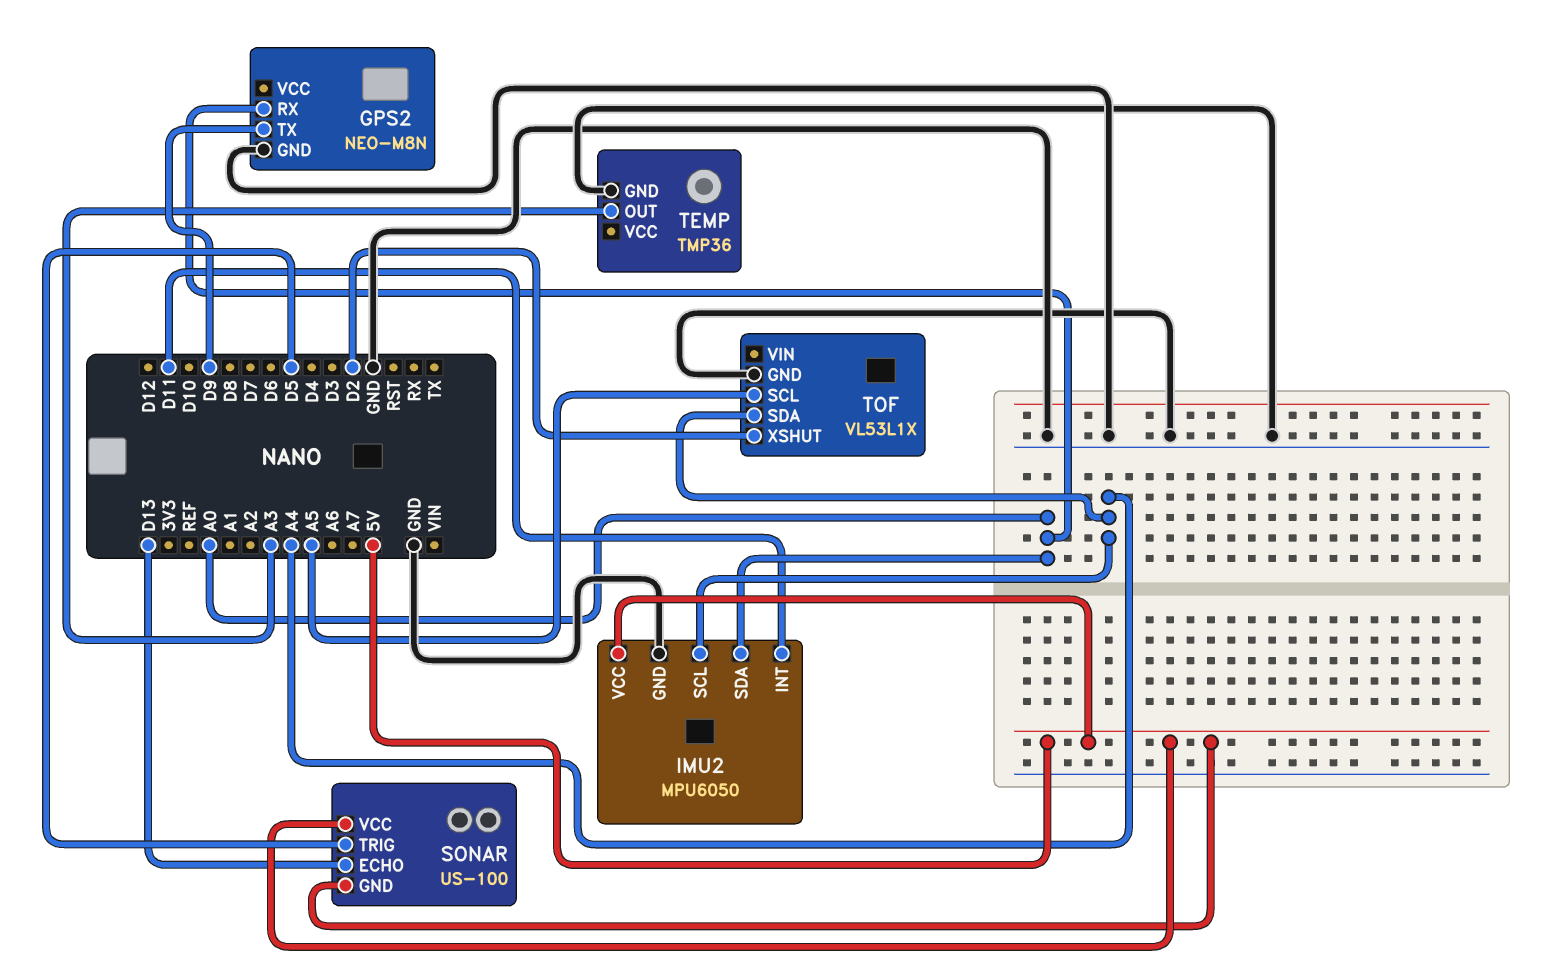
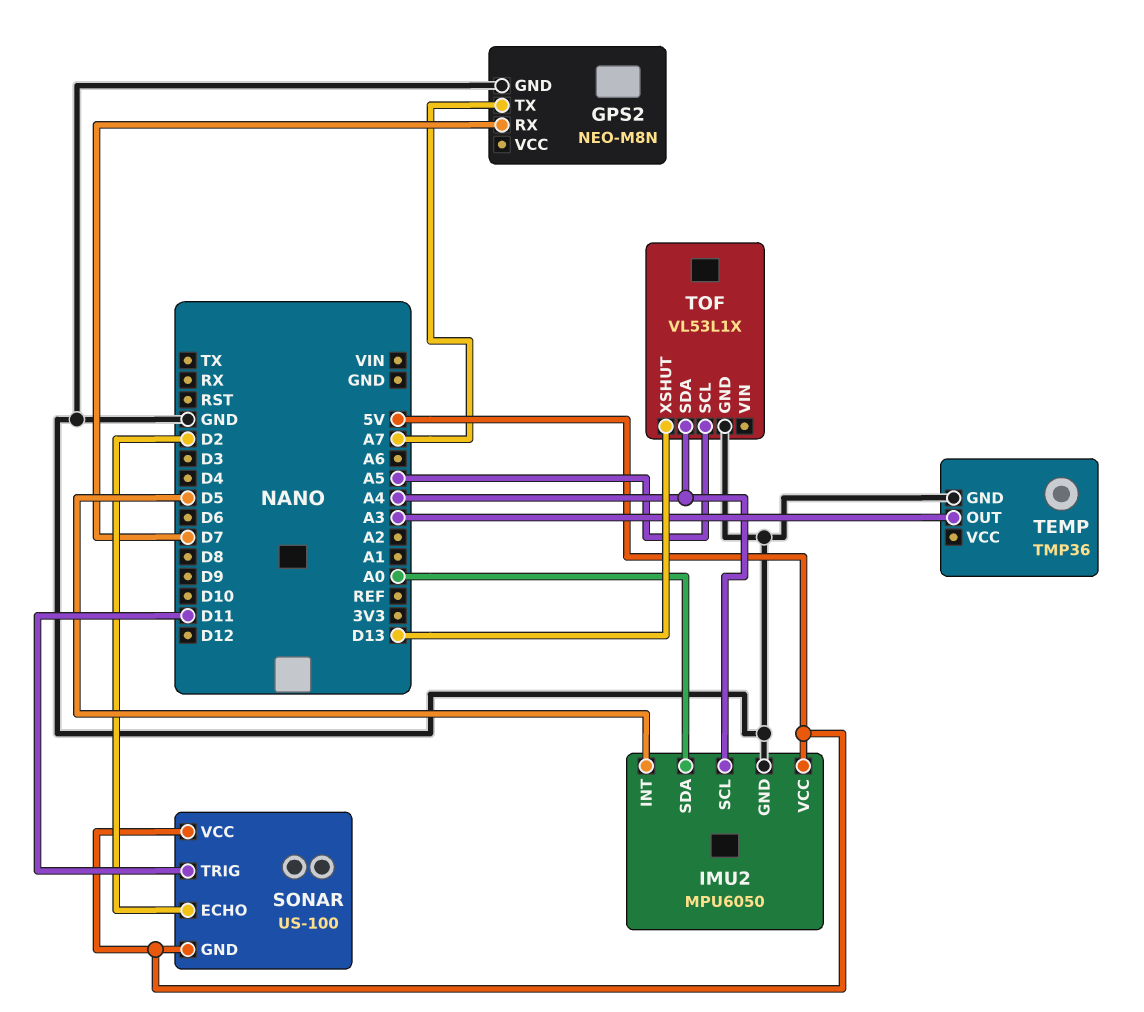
GPS2 pin RX: A0 -> D7
GPS2 pin TX: D9 -> A7
IMU2 pin INT: D11 -> D5
SONAR pin ECHO: D13 -> D2
SONAR pin TRIG: D5 -> D11
TOF pin XSHUT: D2 -> D13

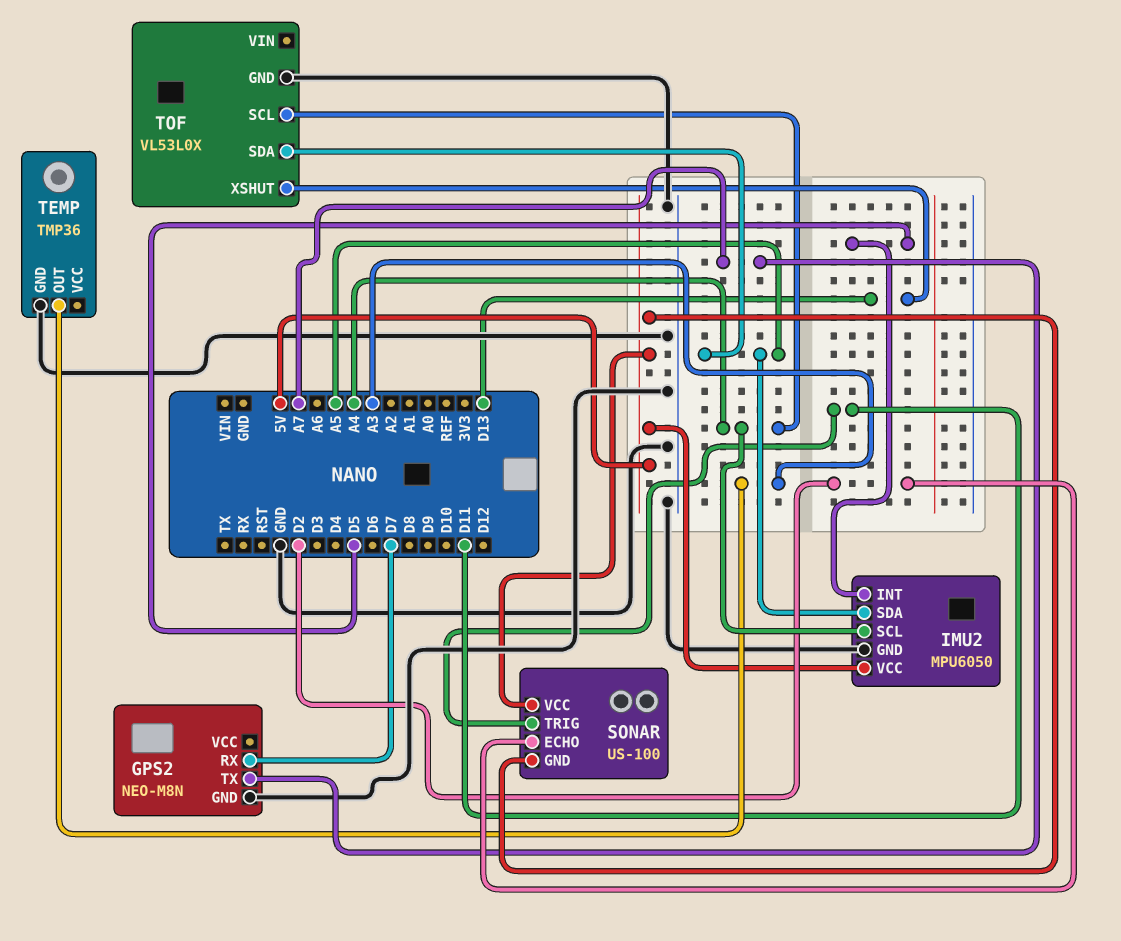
IMU2 pin SDA: A0 -> A5
TOF: VL53L1X -> VL53L0X
TOF pin SCL: A5 -> A4
TOF pin SDA: A4 -> A5

